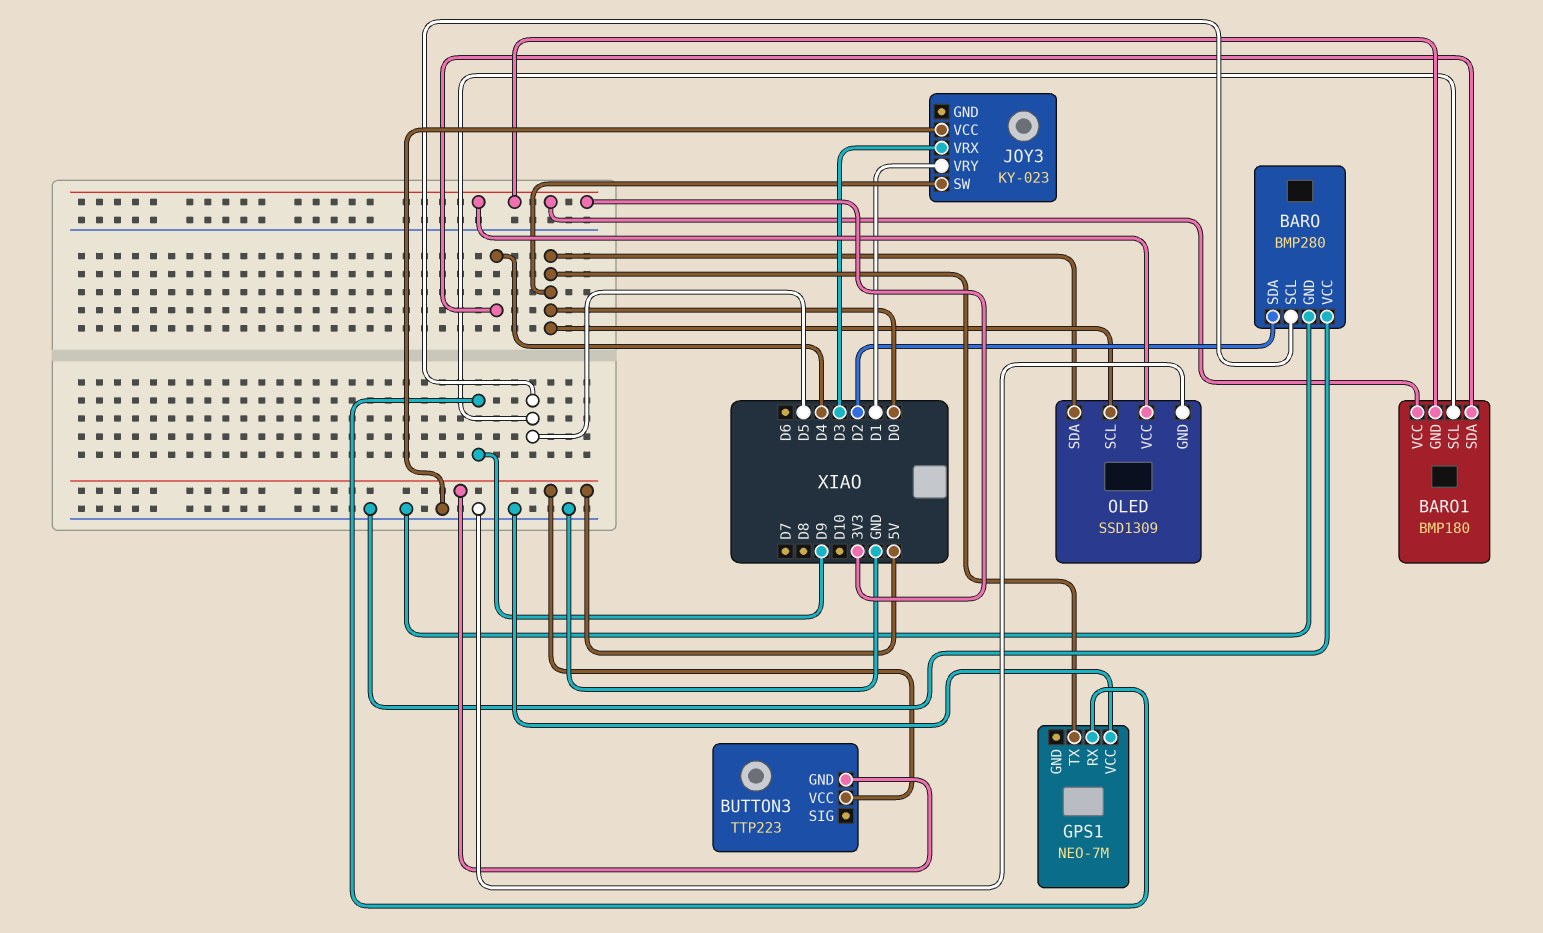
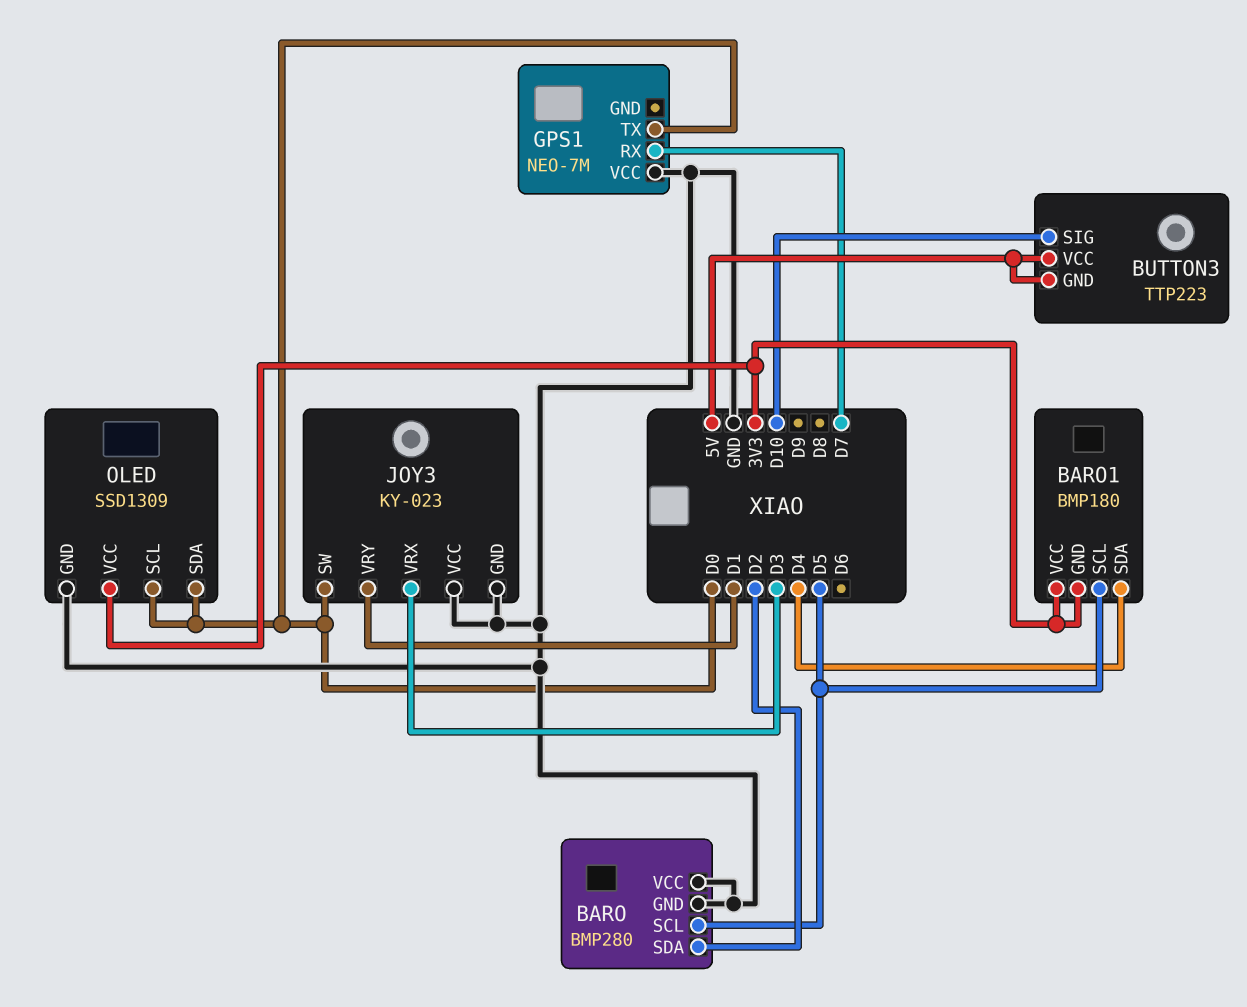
BUTTON3 pin SIG: none -> D10
GPS1 pin RX: D9 -> D7
JOY3 pin GND: none -> GND

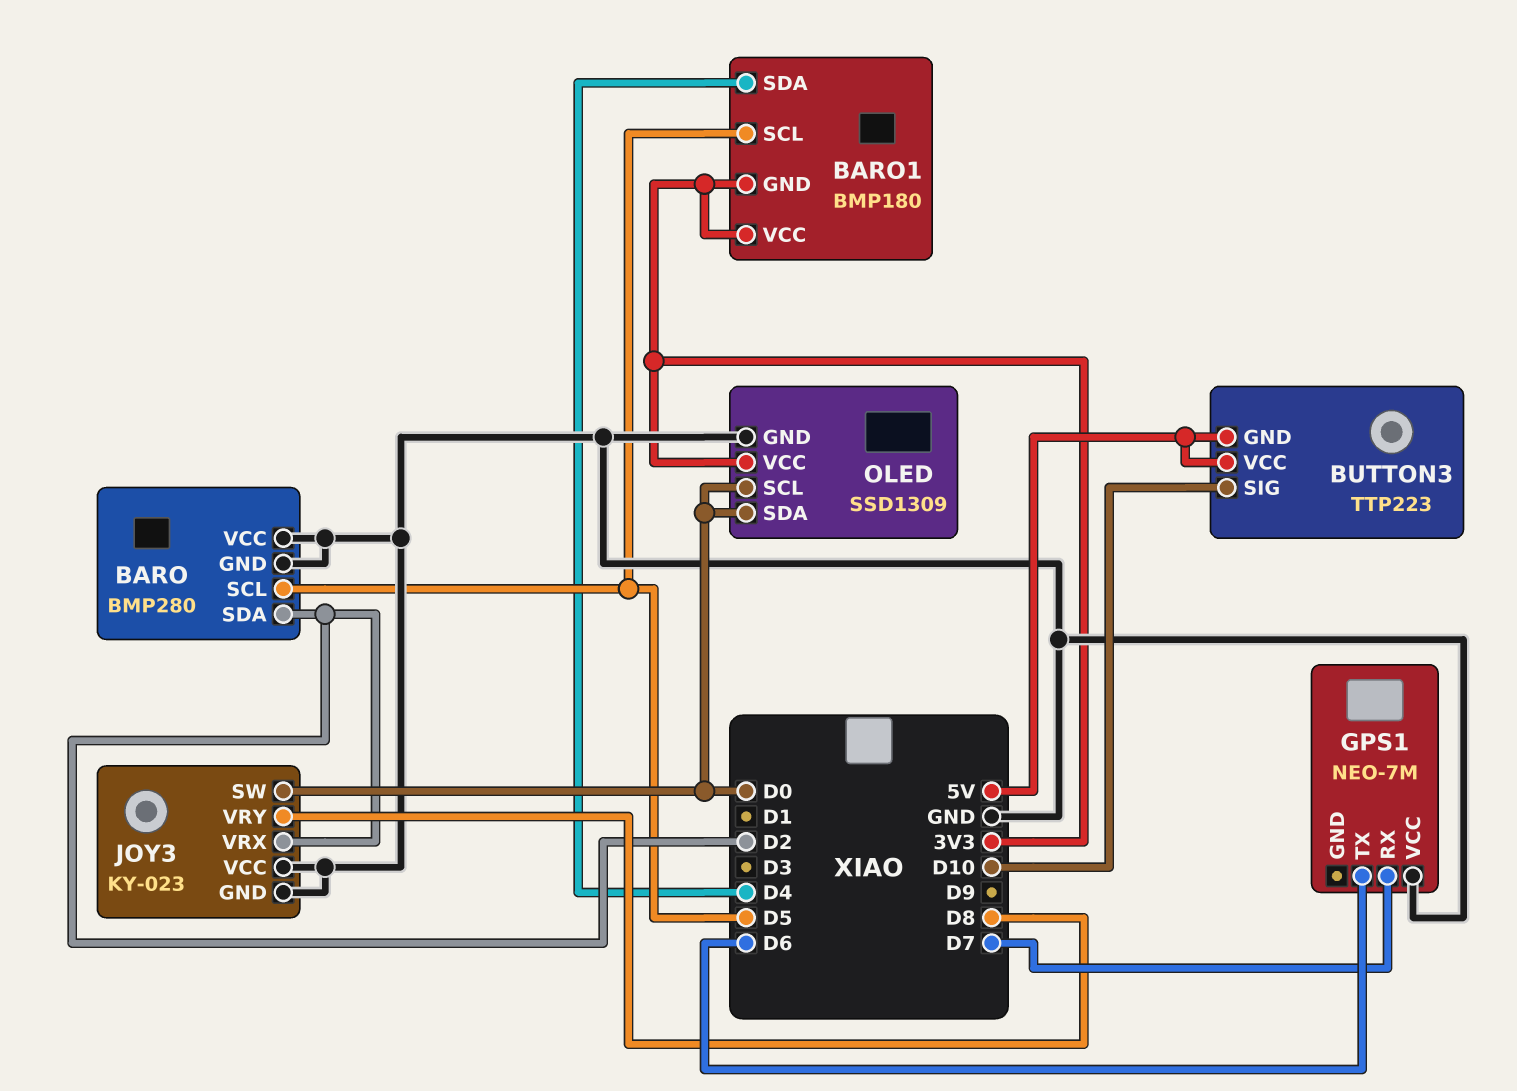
GPS1 pin TX: D0 -> D6
JOY3 pin VRX: D3 -> D2
JOY3 pin VRY: D1 -> D8

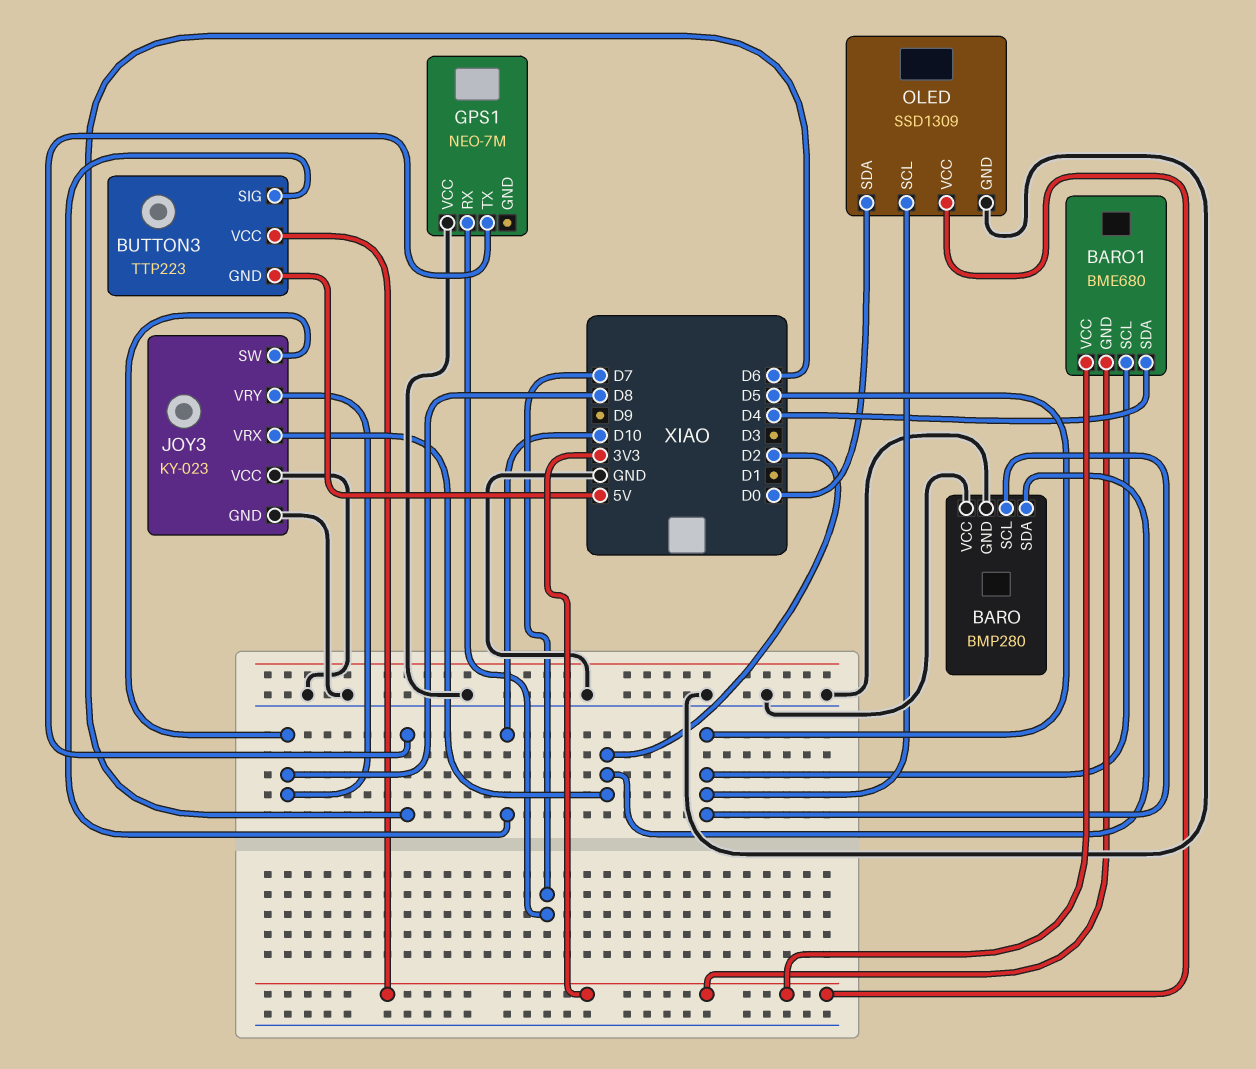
BARO1: BMP180 -> BME680
BUTTON3 pin VCC: 5V -> 3V3
JOY3 pin SW: D0 -> D8
OLED pin SCL: D0 -> D5

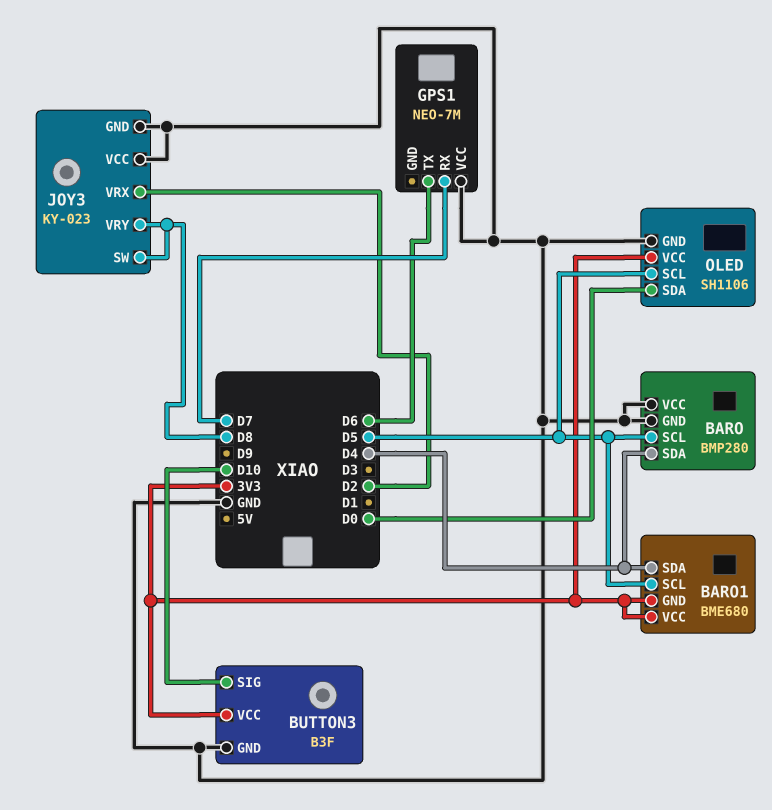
BARO pin SDA: D2 -> D4
BUTTON3: TTP223 -> B3F
BUTTON3 pin GND: 5V -> GND
OLED: SSD1309 -> SH1106

